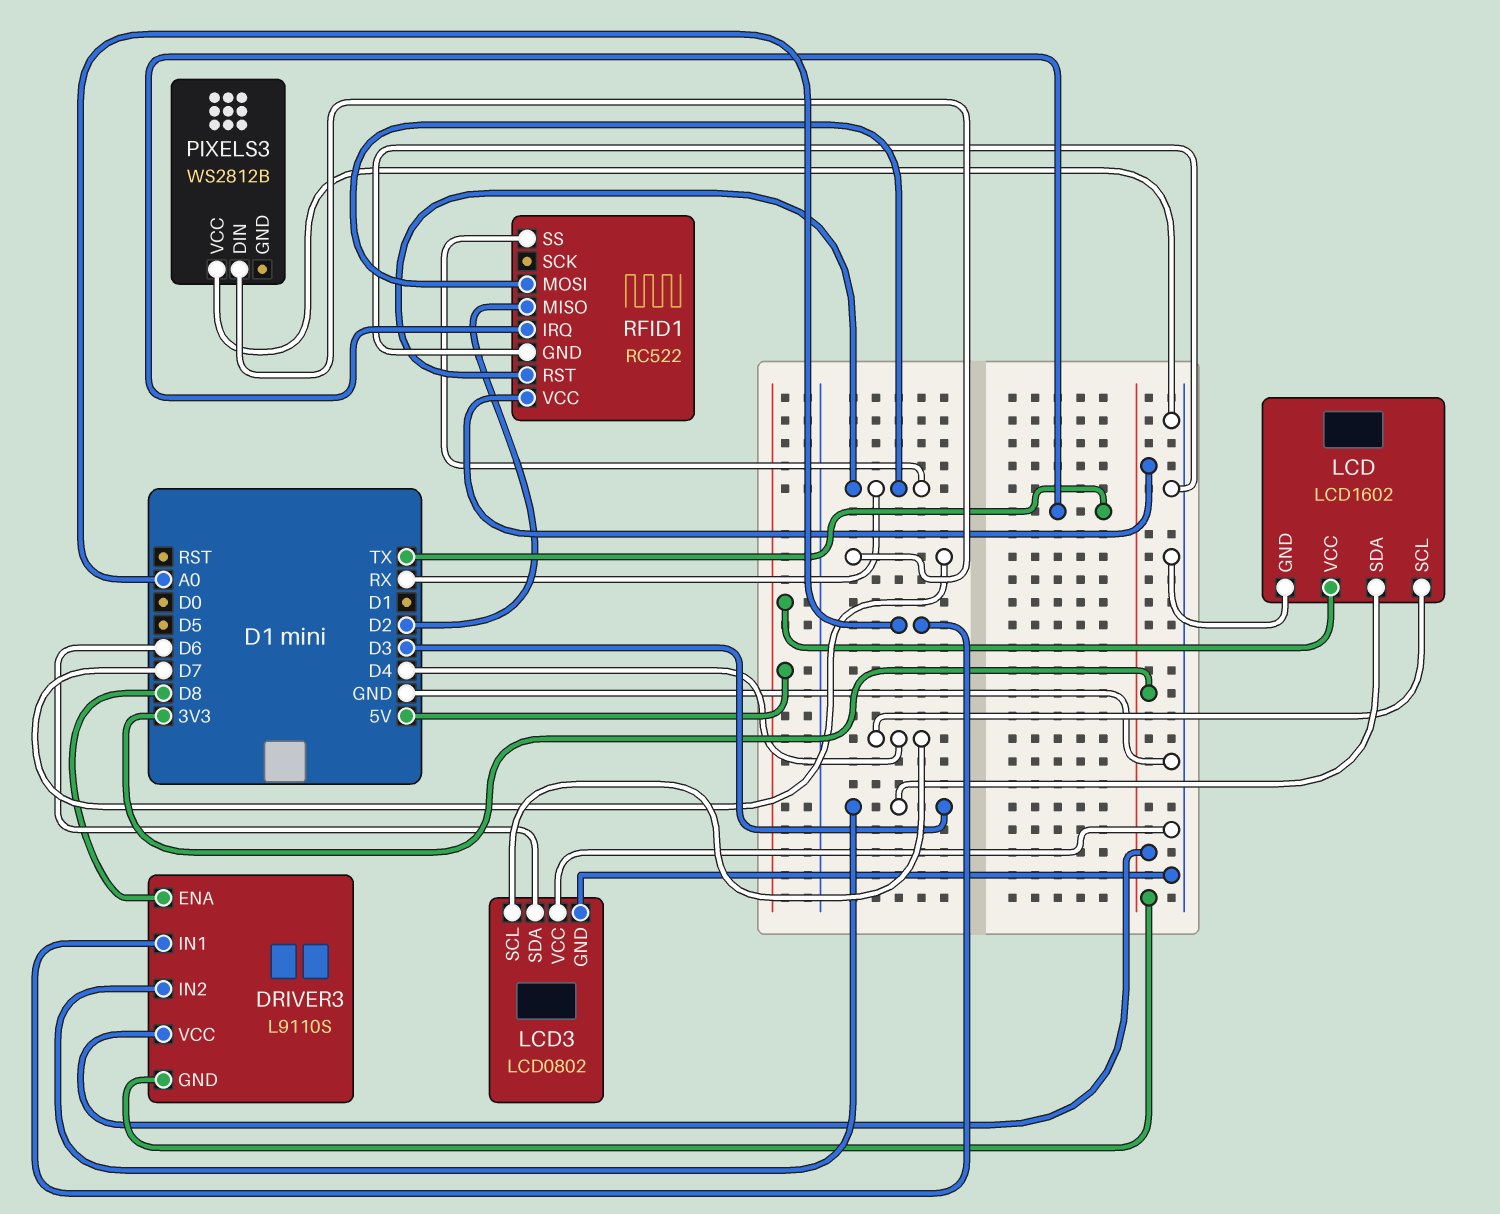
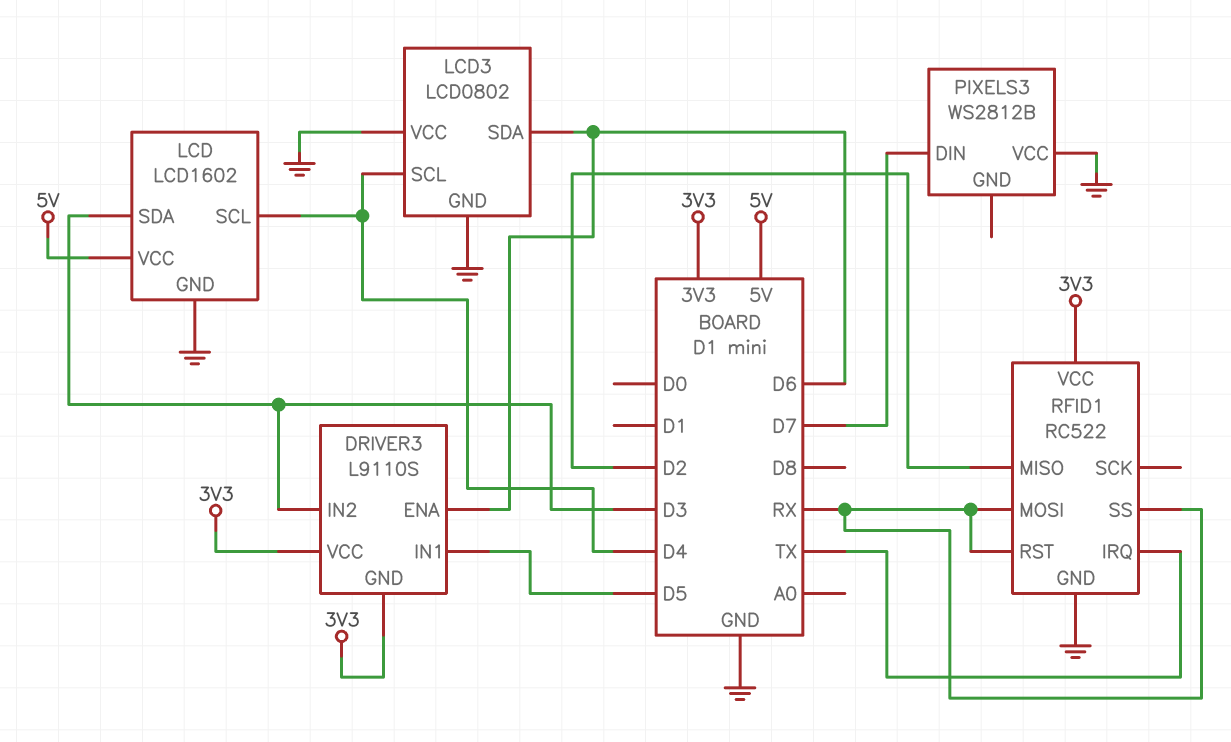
DRIVER3 pin ENA: D8 -> D6
DRIVER3 pin IN1: A0 -> D5

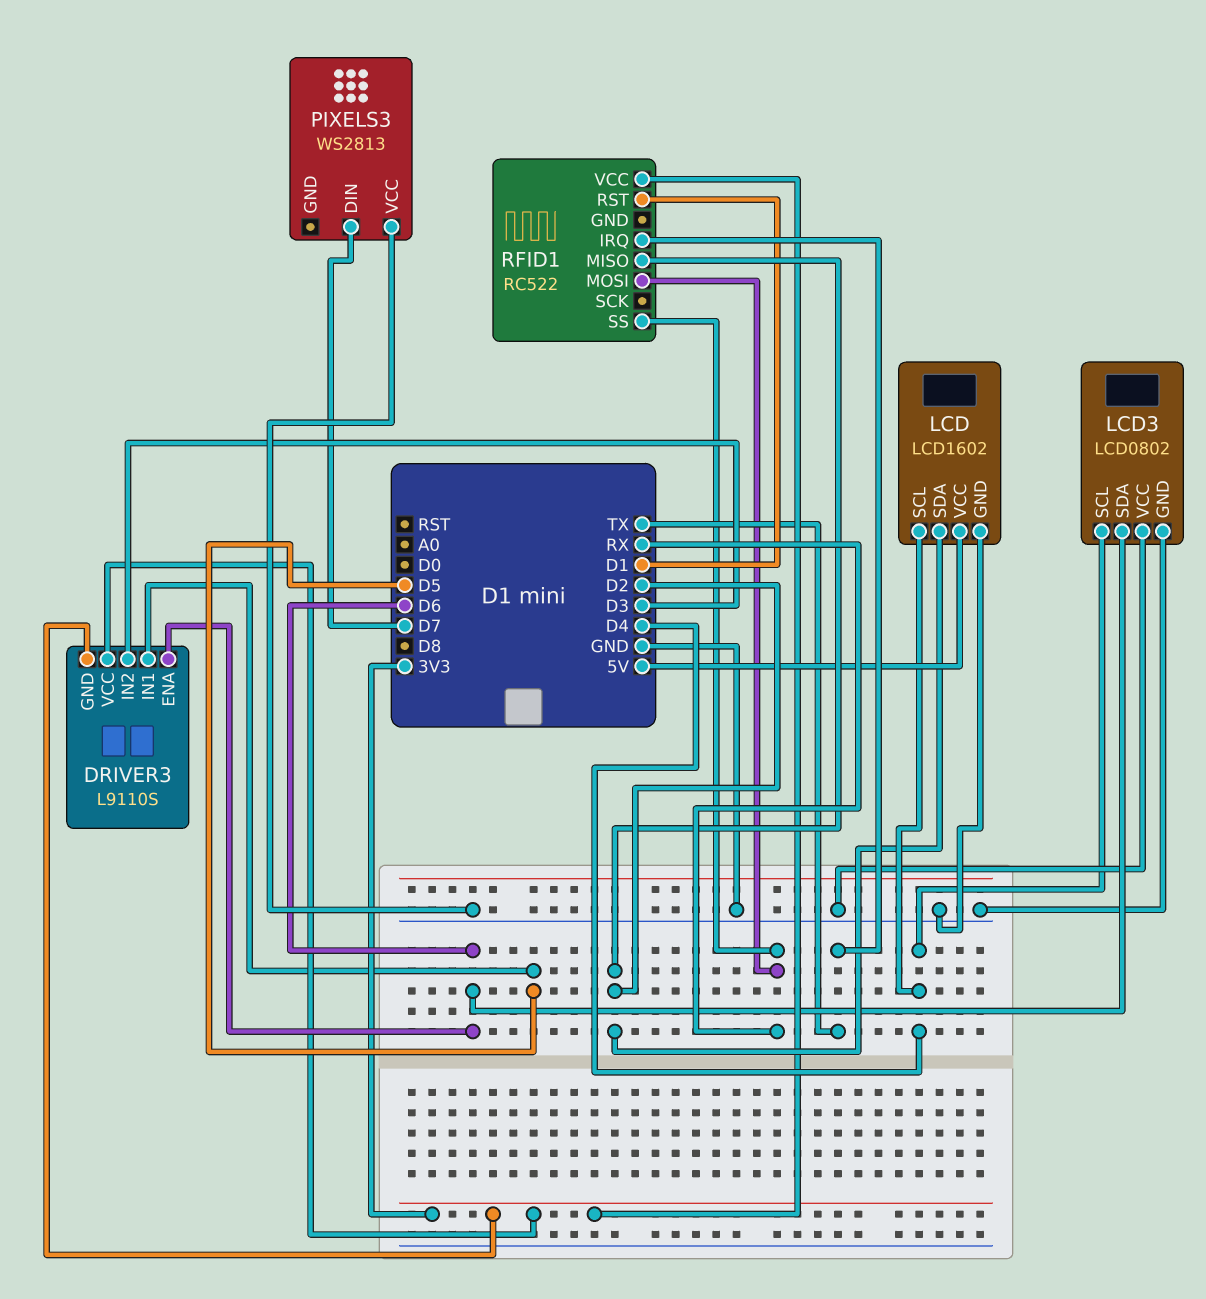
LCD pin SDA: D3 -> D2
PIXELS3: WS2812B -> WS2813
RFID1 pin GND: GND -> none
RFID1 pin RST: RX -> D1

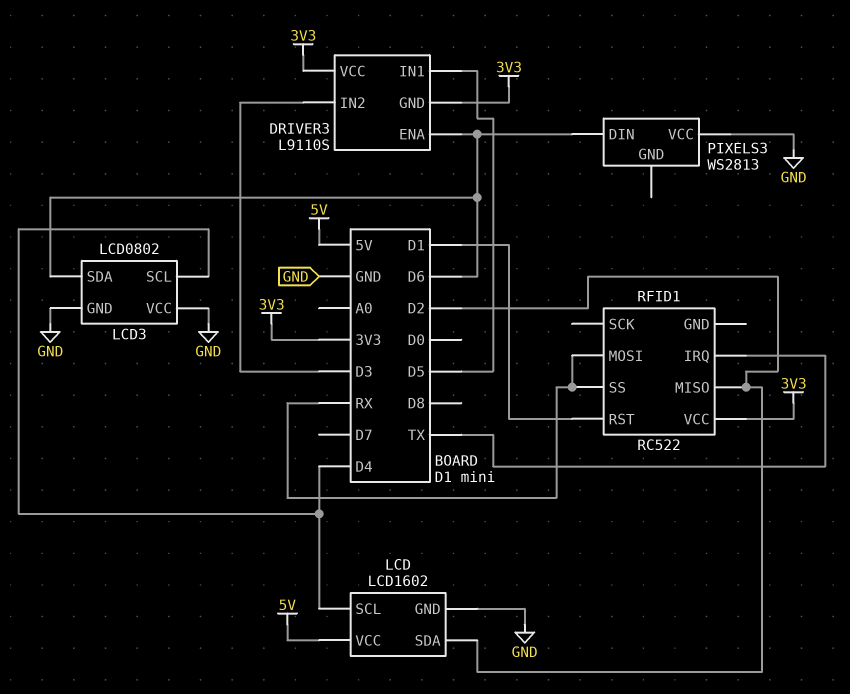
PIXELS3 pin DIN: D7 -> D6

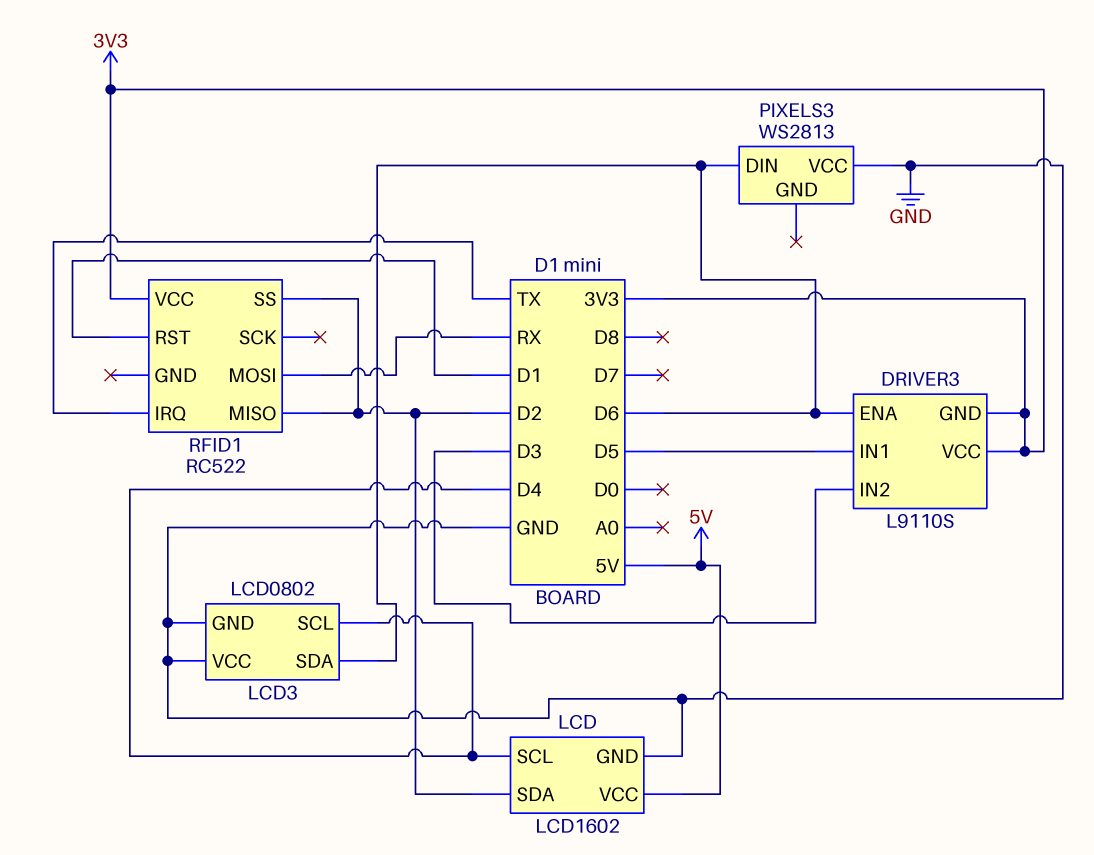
RFID1 pin SS: RX -> D2

